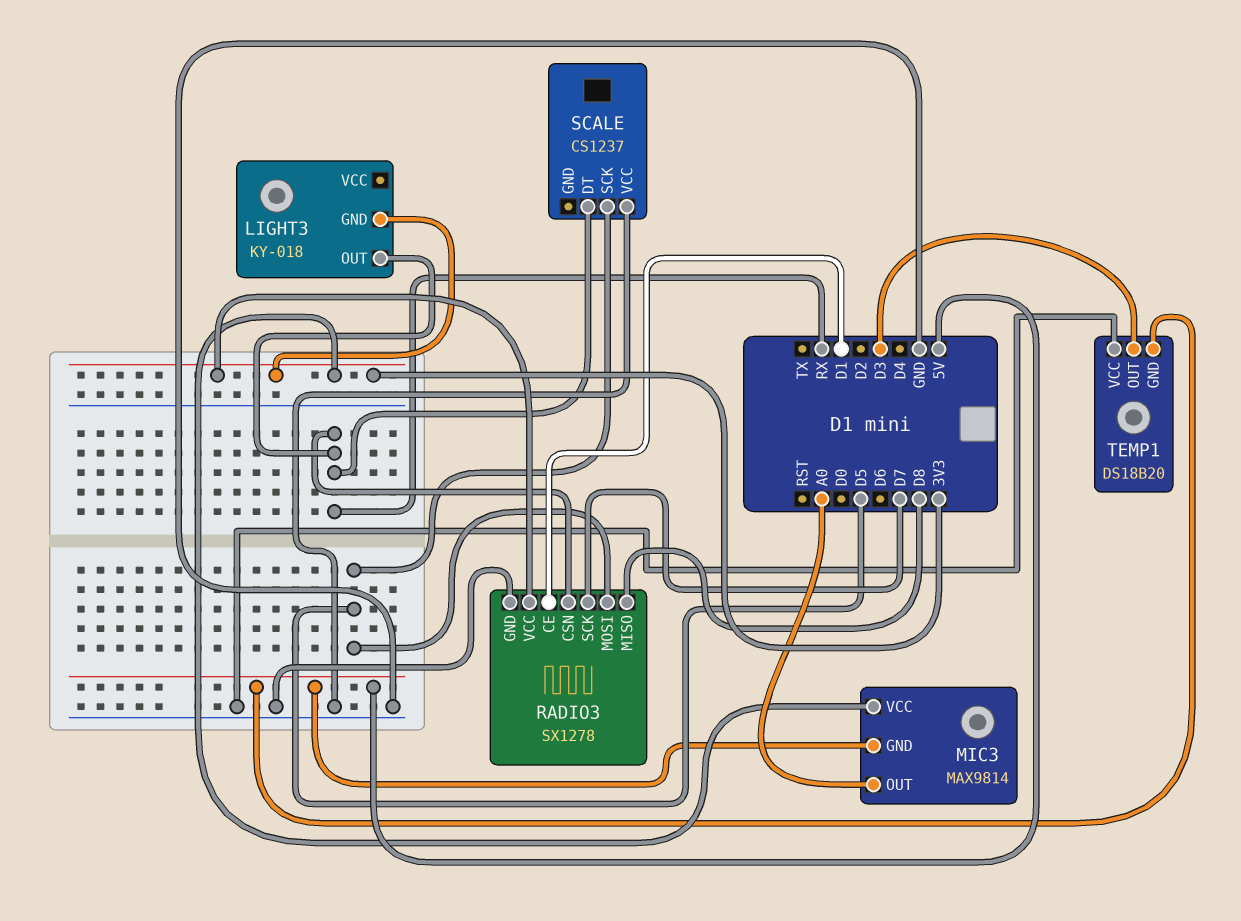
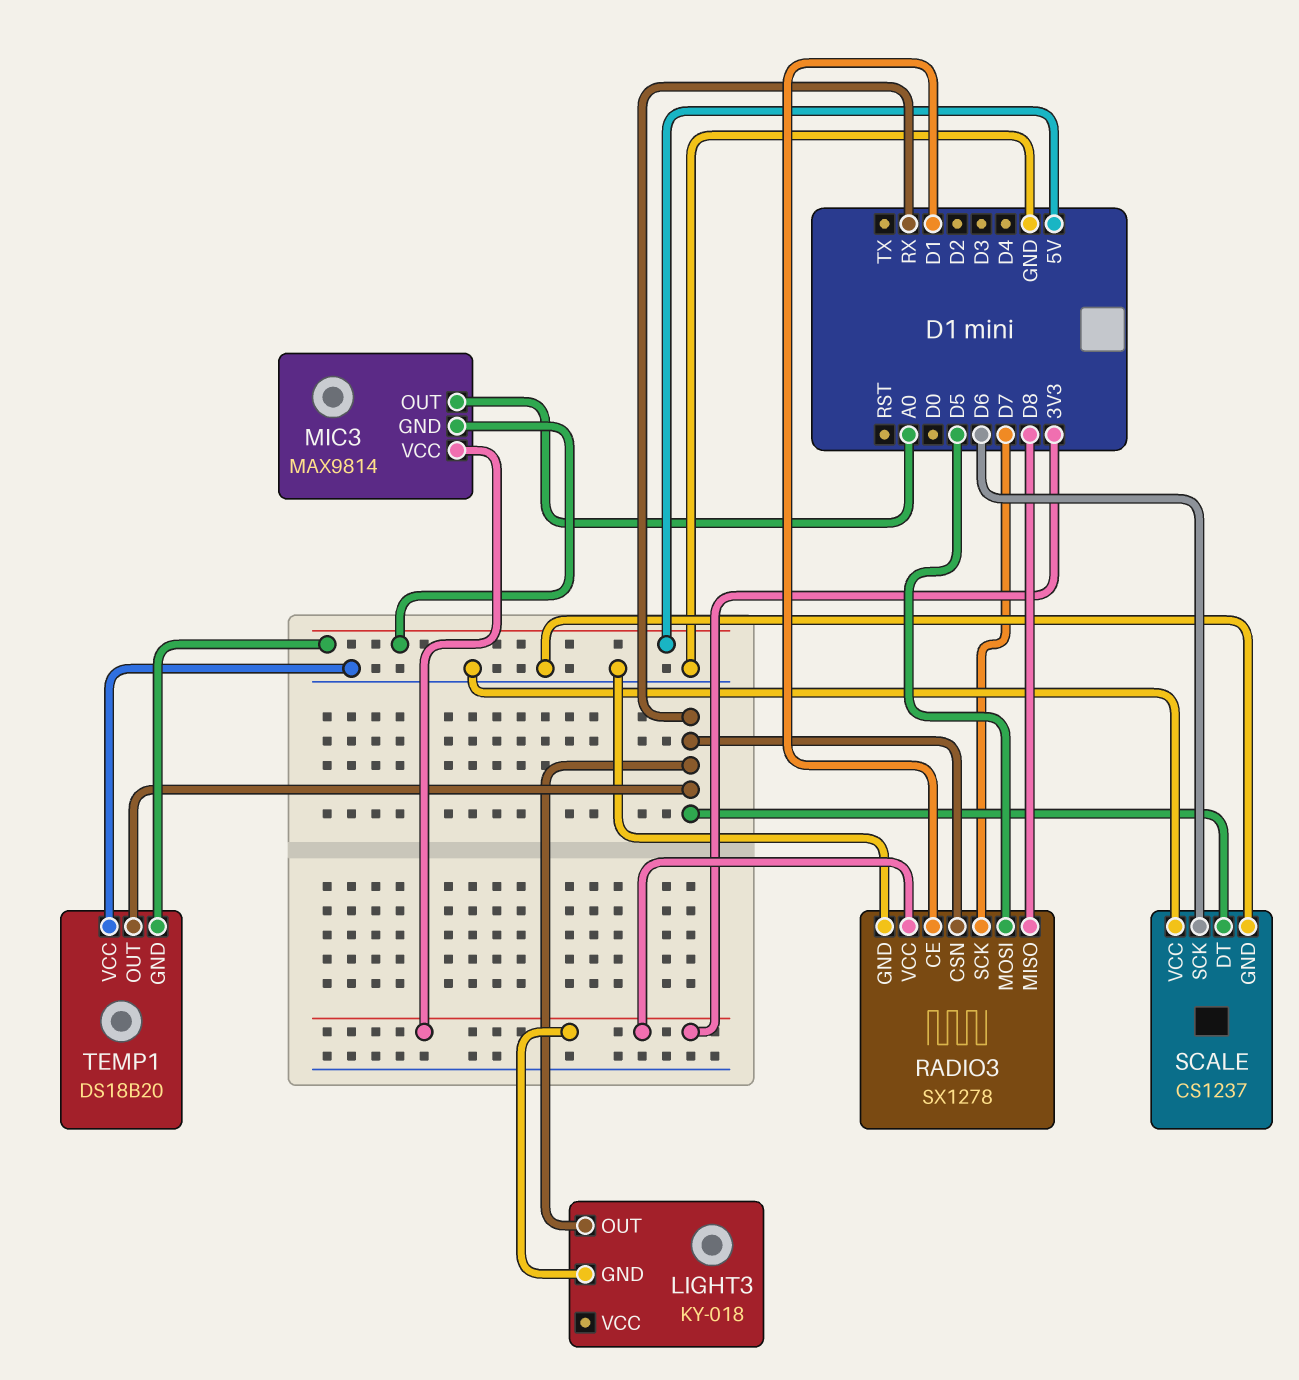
SCALE pin GND: none -> GND
SCALE pin SCK: D5 -> D6
TEMP1 pin OUT: D3 -> RX

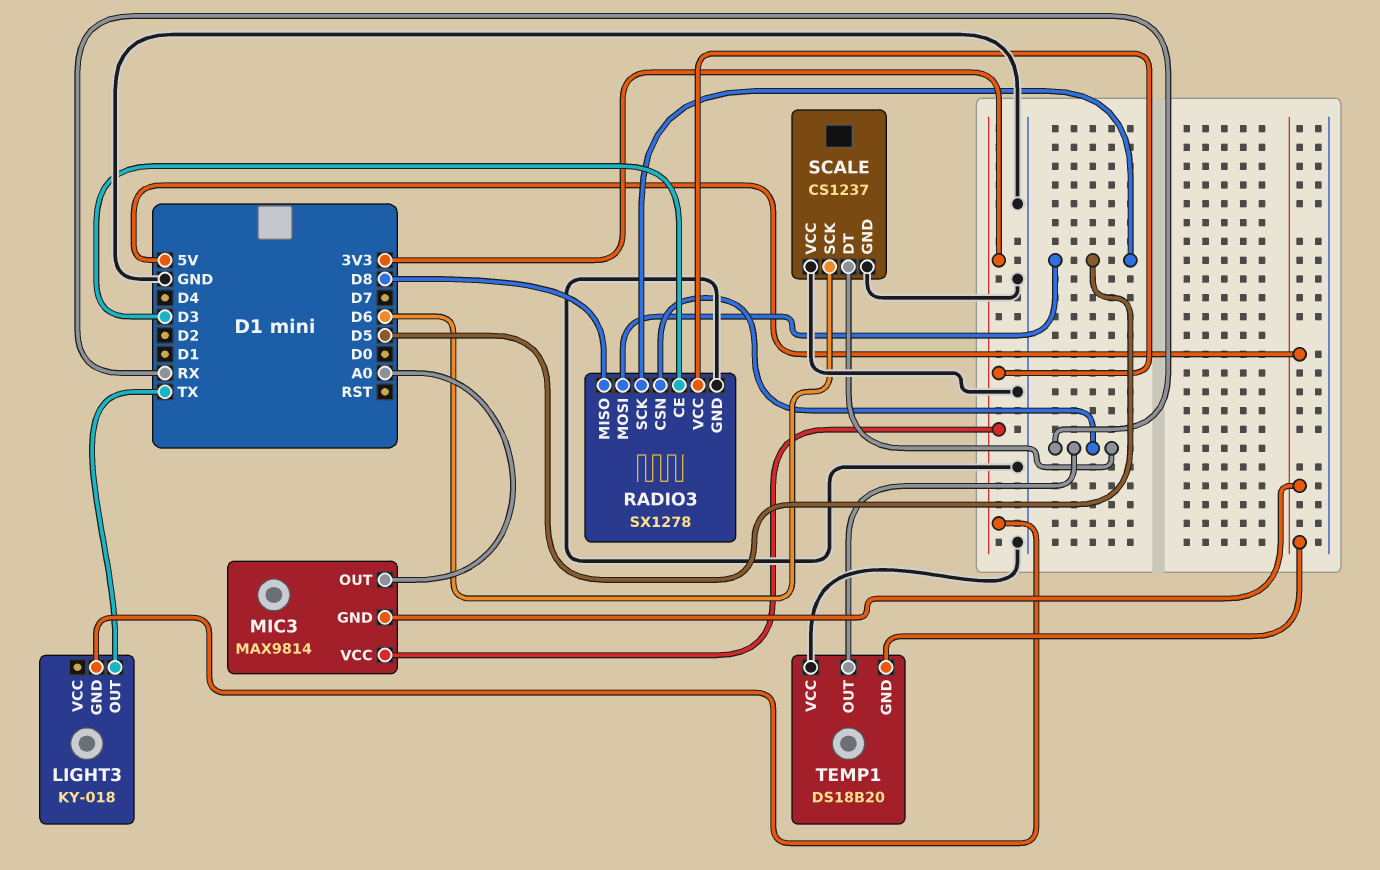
LIGHT3 pin OUT: RX -> TX
RADIO3 pin CE: D1 -> D3
RADIO3 pin SCK: D7 -> D5

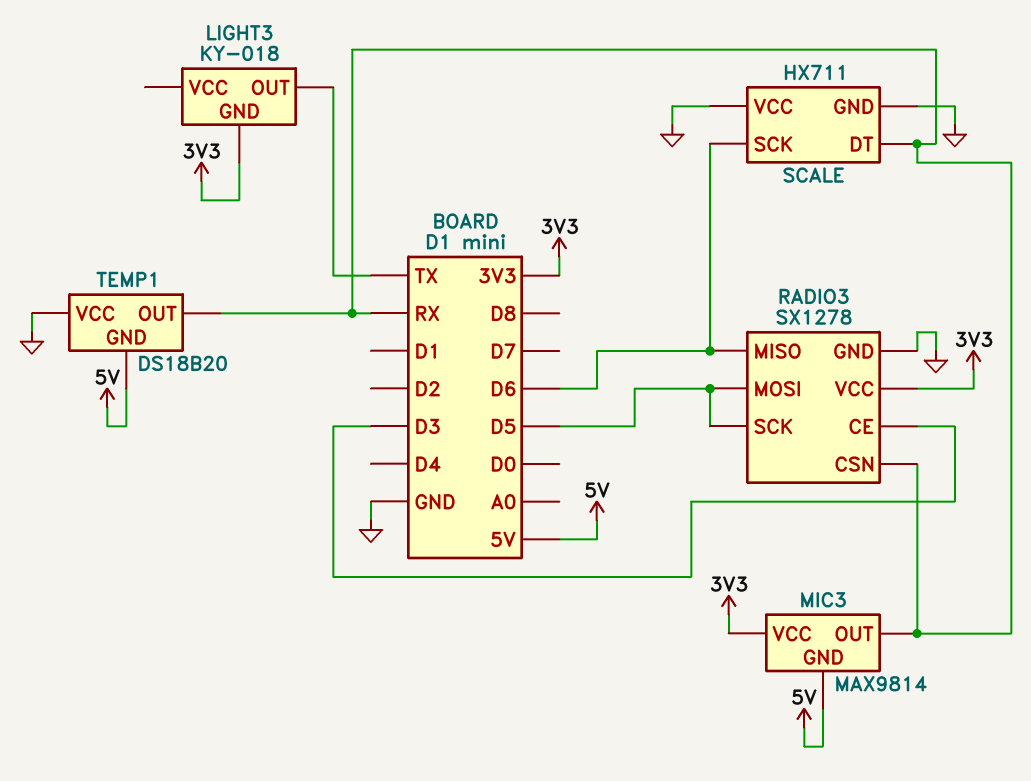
MIC3 pin OUT: A0 -> RX
RADIO3 pin MISO: D8 -> D6
SCALE: CS1237 -> HX711

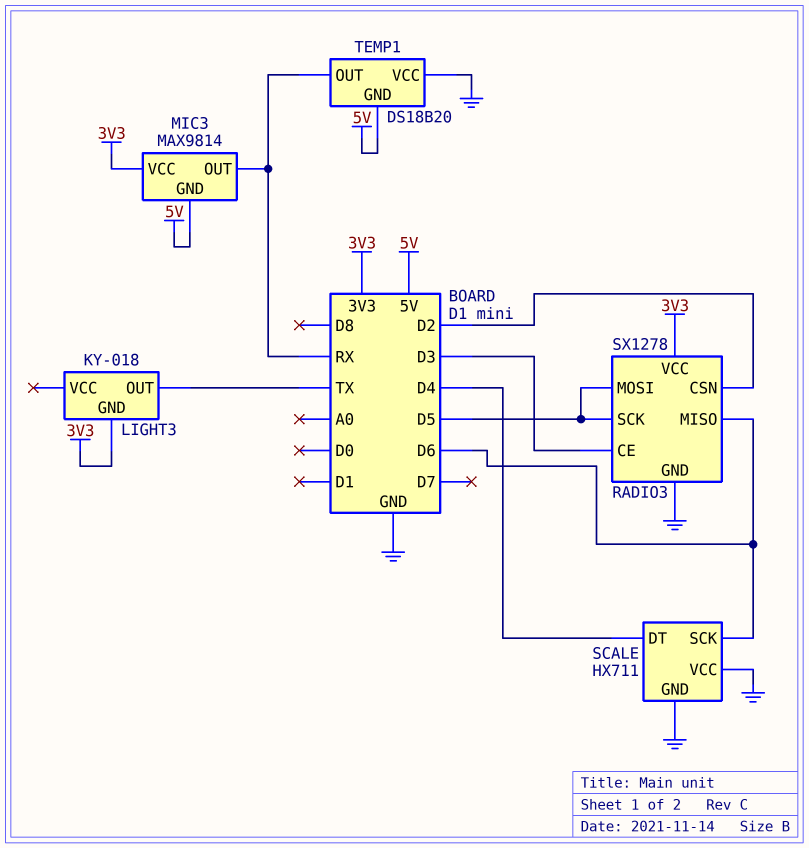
RADIO3 pin CSN: RX -> D2
SCALE pin DT: RX -> D4

